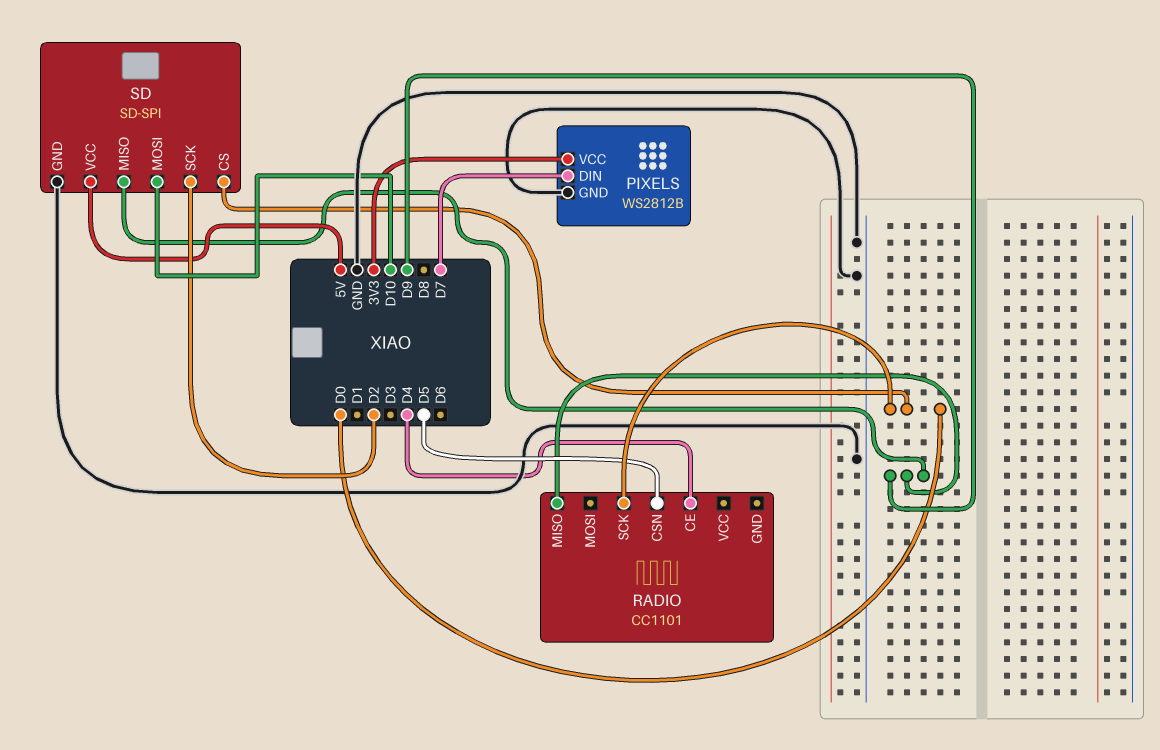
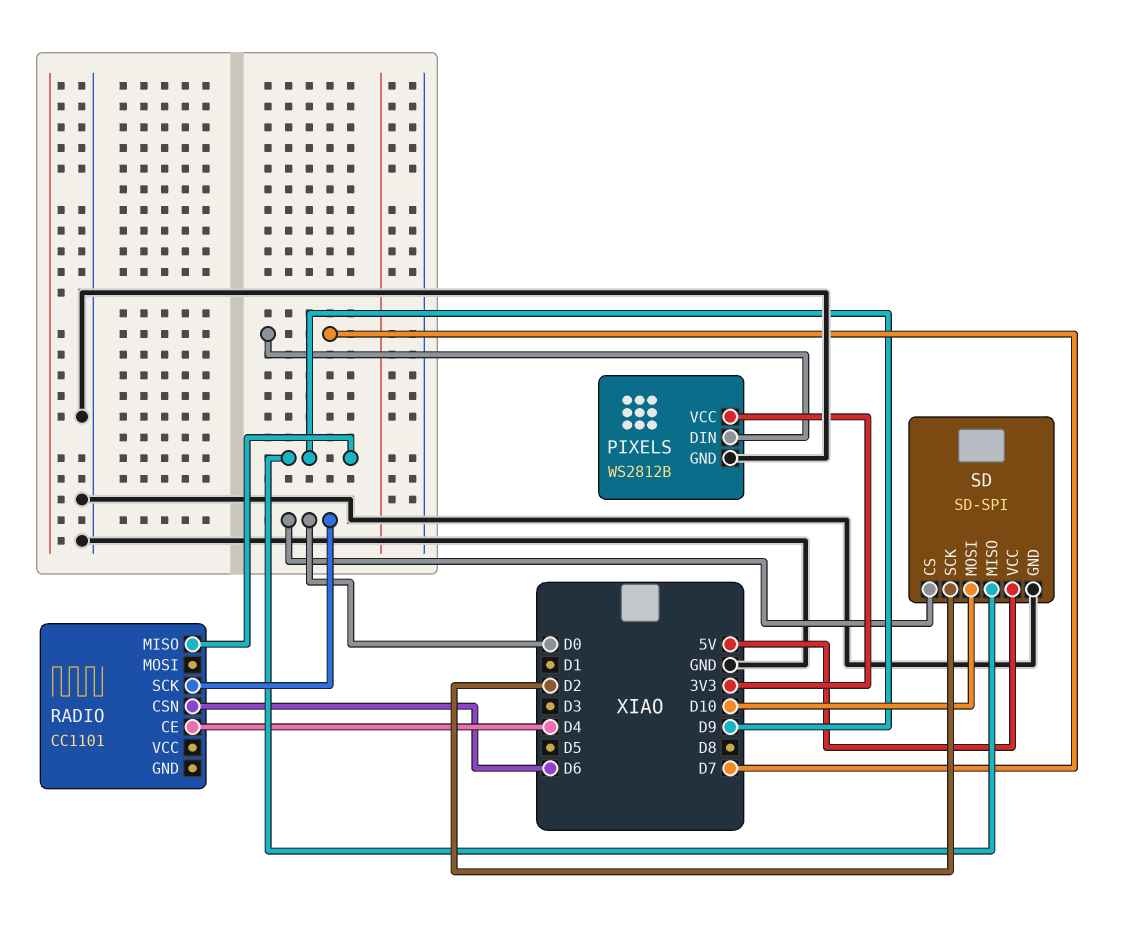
RADIO pin CSN: D5 -> D6

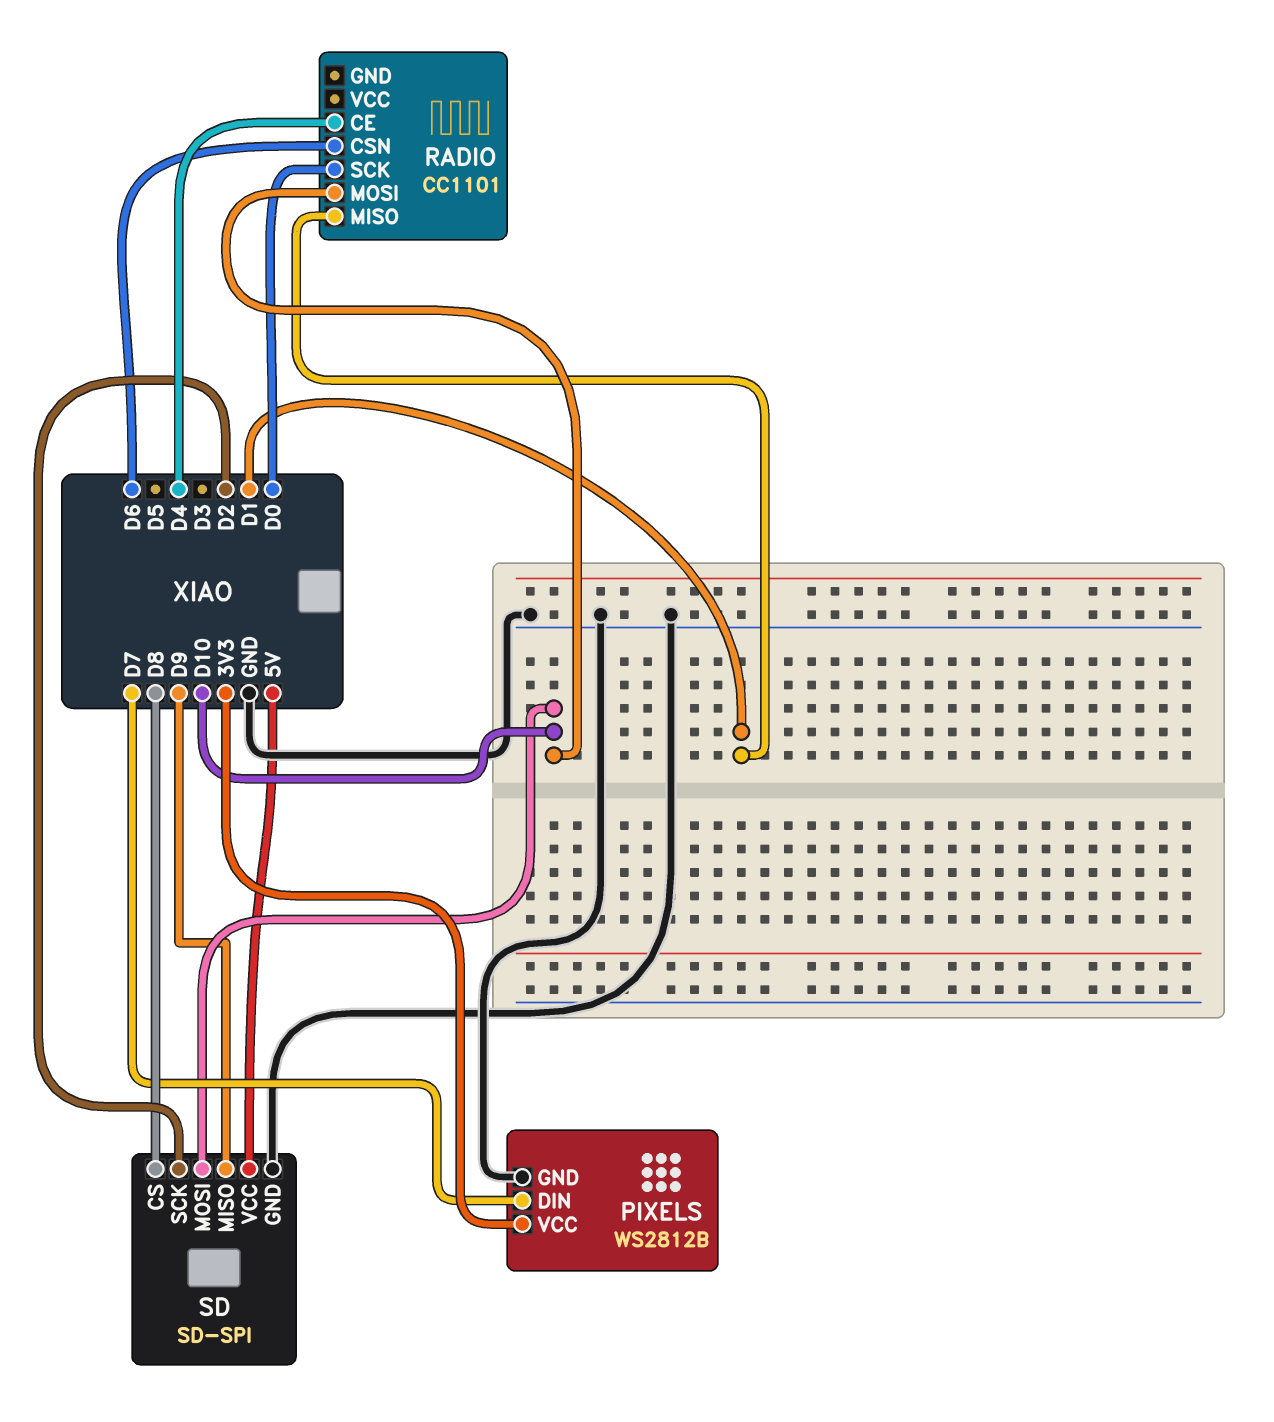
RADIO pin MISO: D9 -> D1
RADIO pin MOSI: none -> D10
SD pin CS: D0 -> D8

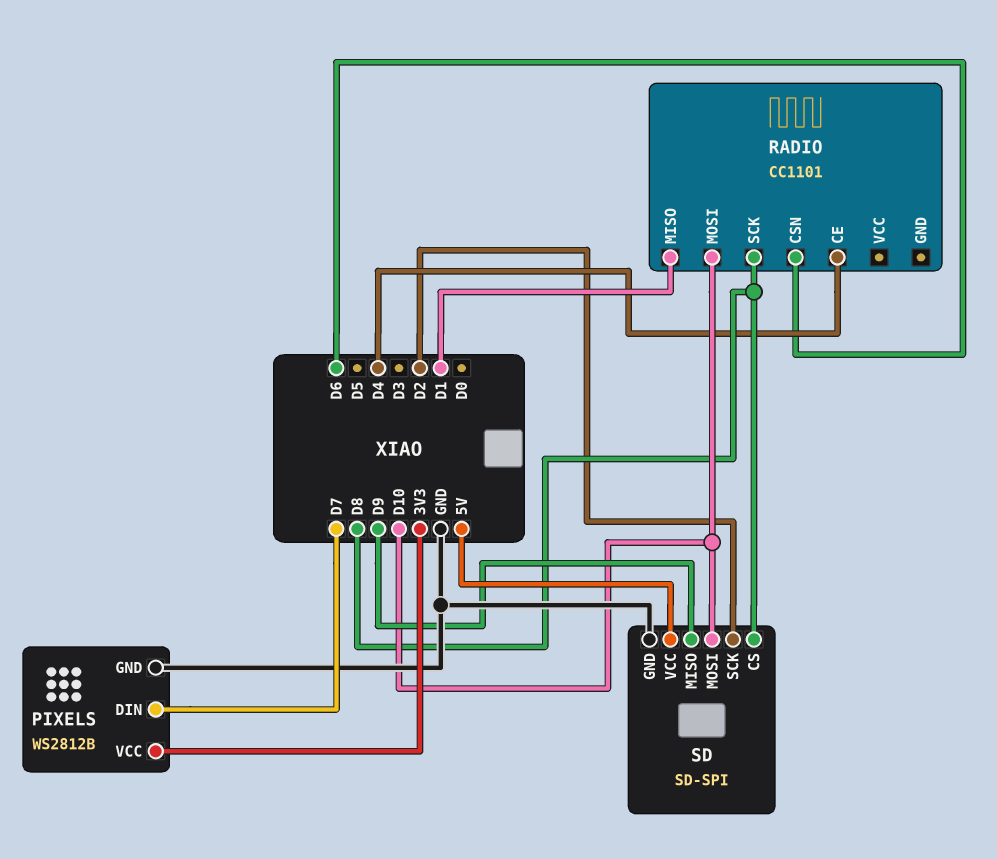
RADIO pin SCK: D0 -> D8

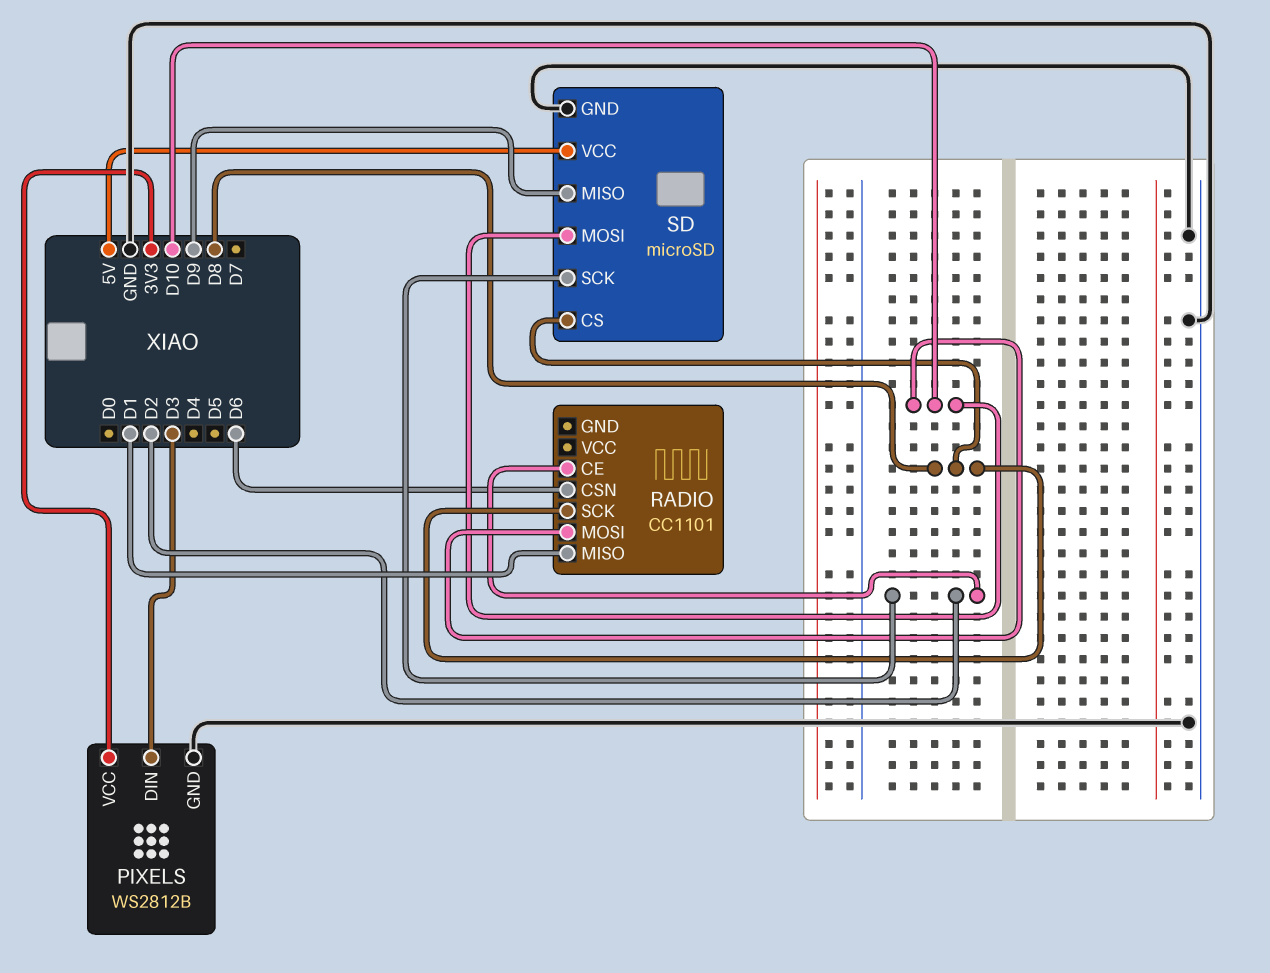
PIXELS pin DIN: D7 -> D3
RADIO pin CE: D4 -> D2
SD: SD-SPI -> microSD

